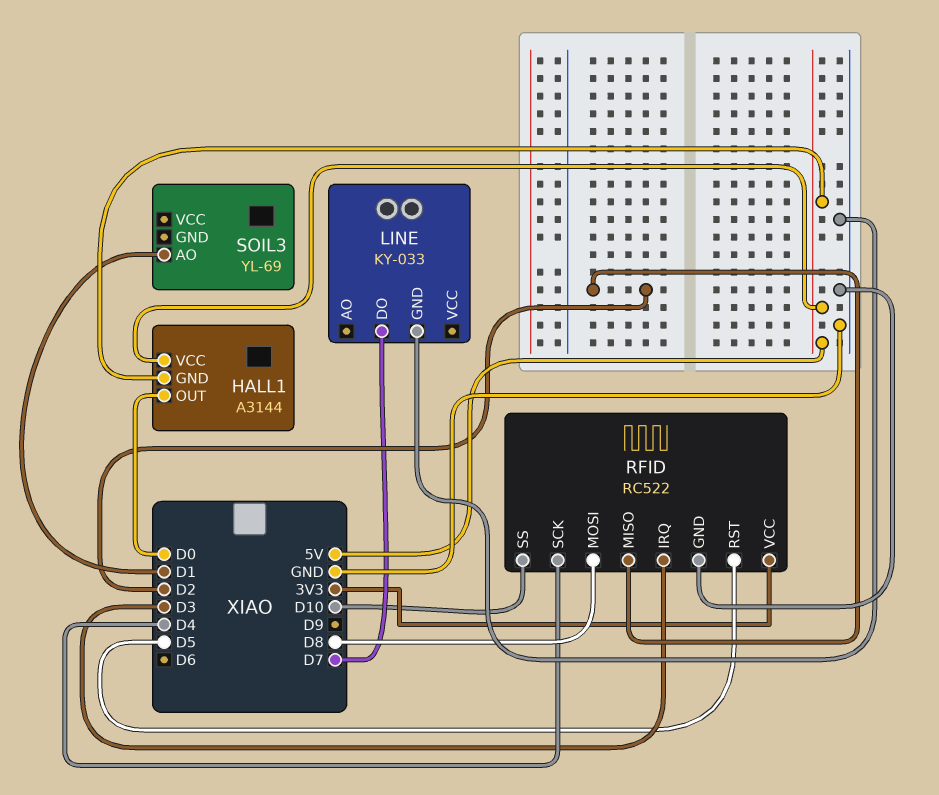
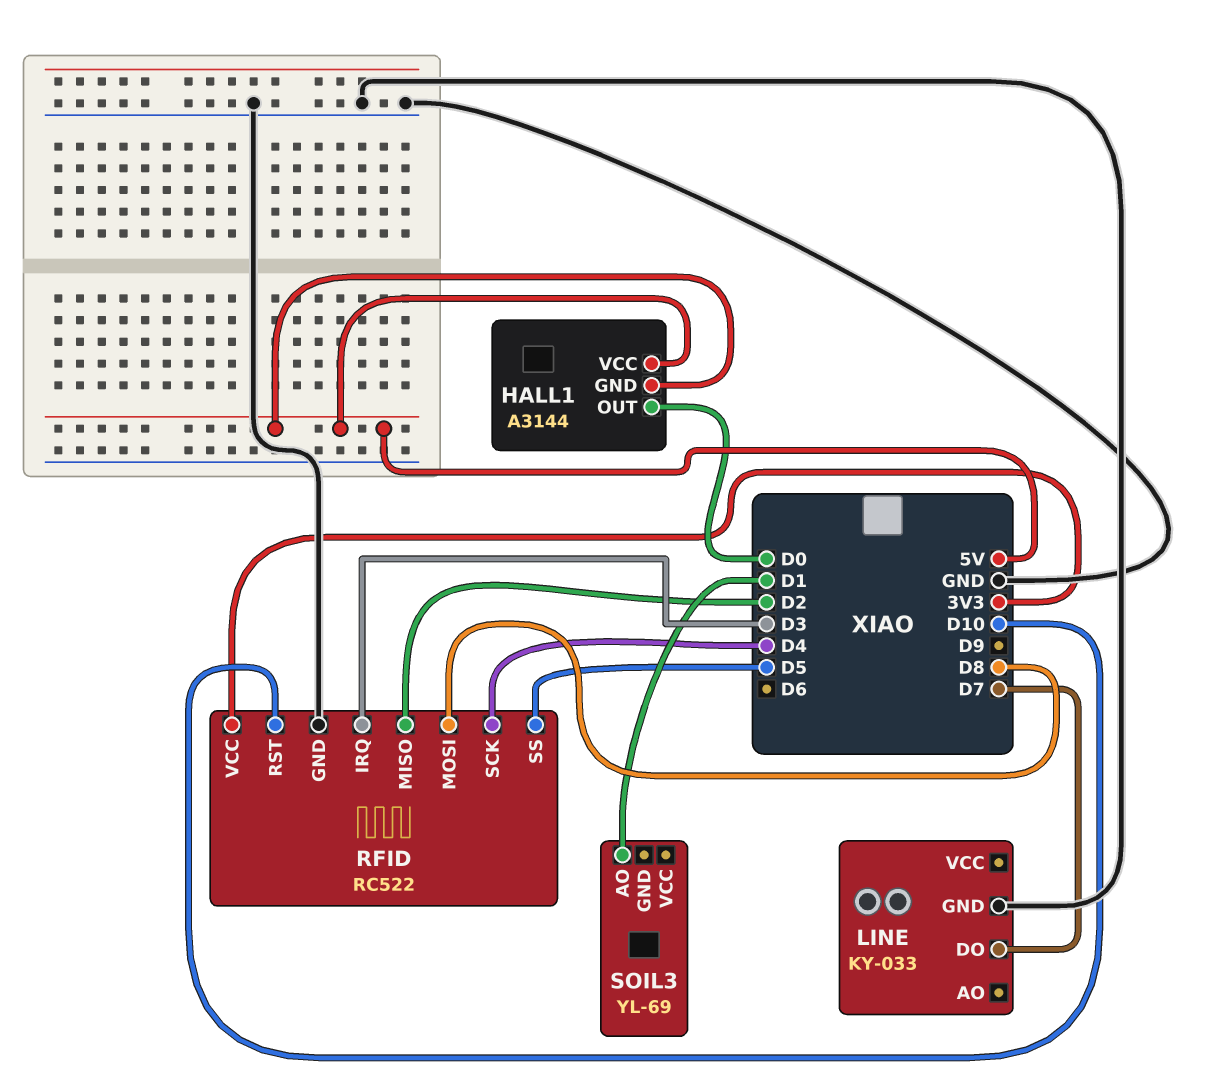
RFID pin RST: D5 -> D10
RFID pin SS: D10 -> D5

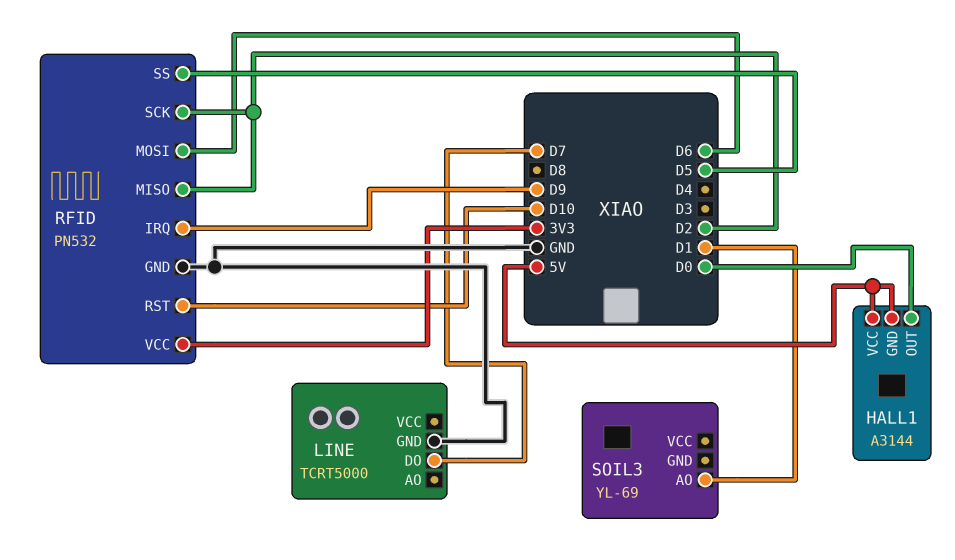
LINE: KY-033 -> TCRT5000
RFID: RC522 -> PN532
RFID pin IRQ: D3 -> D9
RFID pin MOSI: D8 -> D6
RFID pin SCK: D4 -> D2

